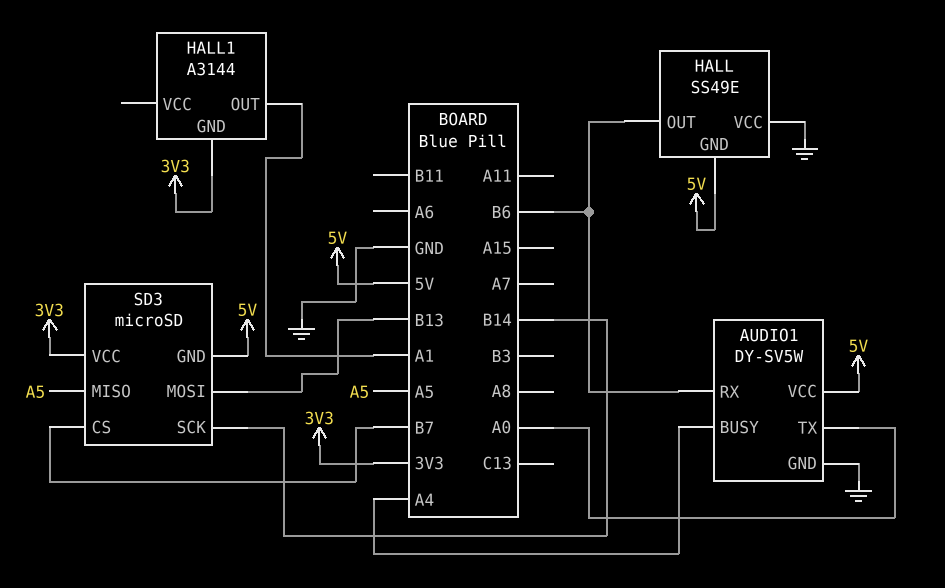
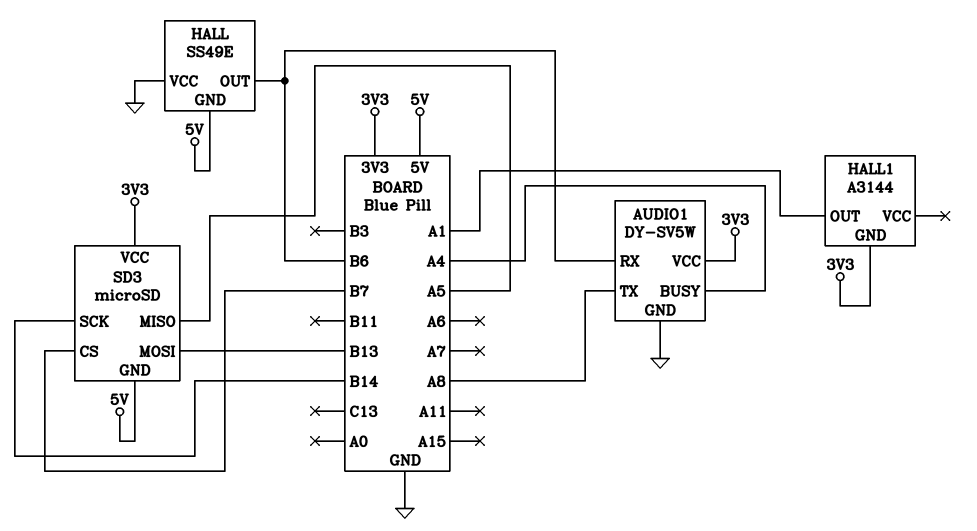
AUDIO1 pin TX: A0 -> A8
AUDIO1 pin VCC: 5V -> 3V3

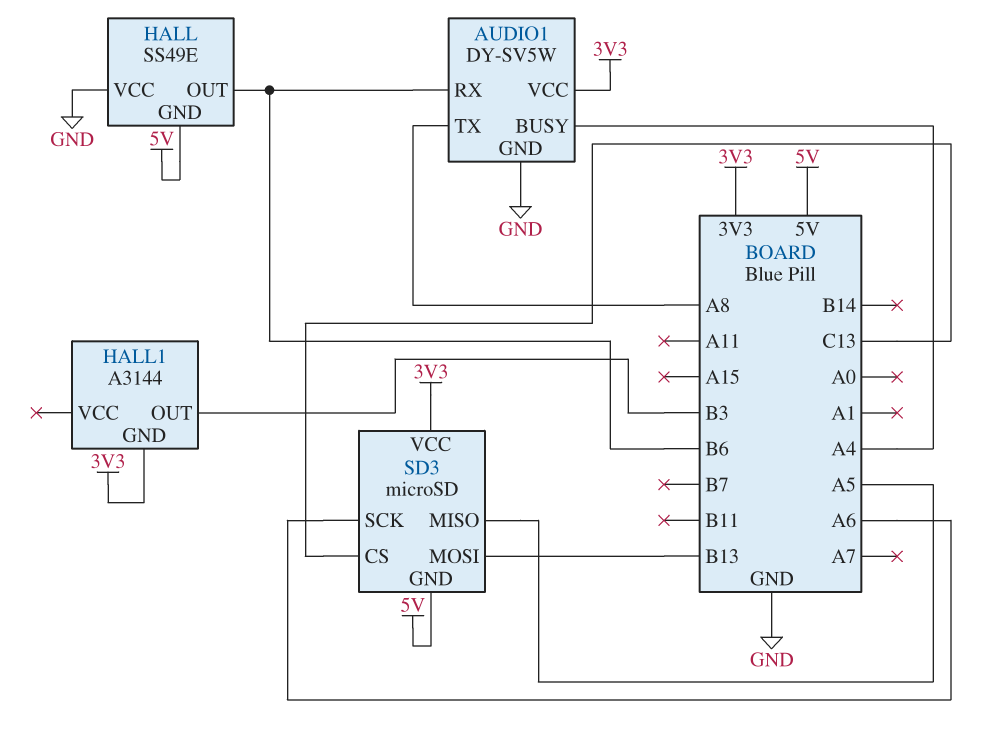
HALL1 pin OUT: A1 -> B3
SD3 pin CS: B7 -> C13
SD3 pin SCK: B14 -> A6

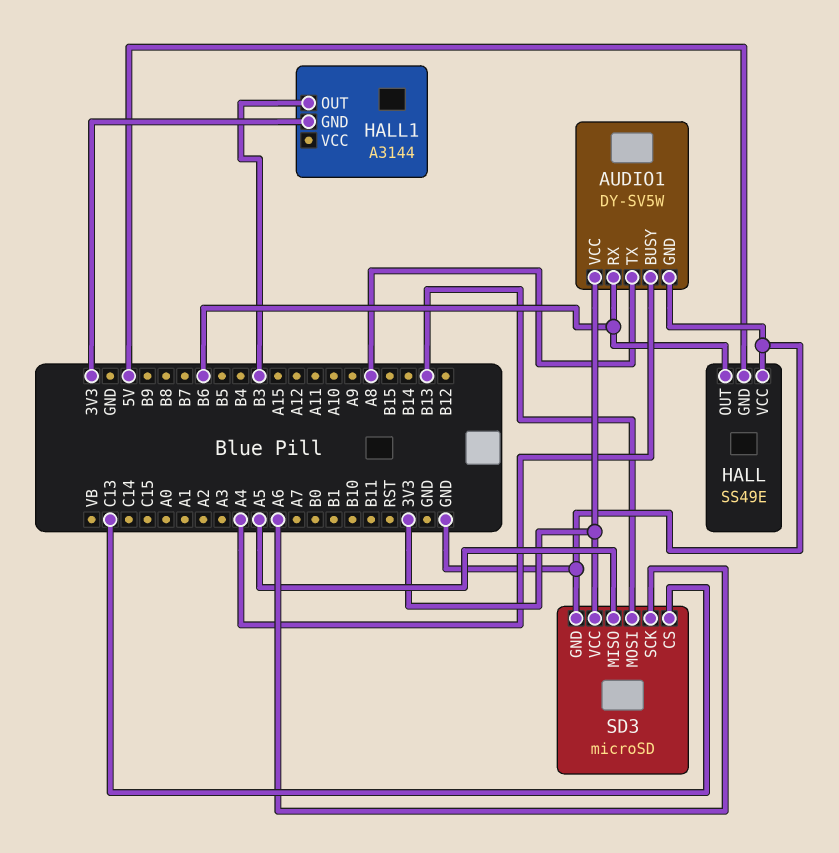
SD3 pin GND: 5V -> GND

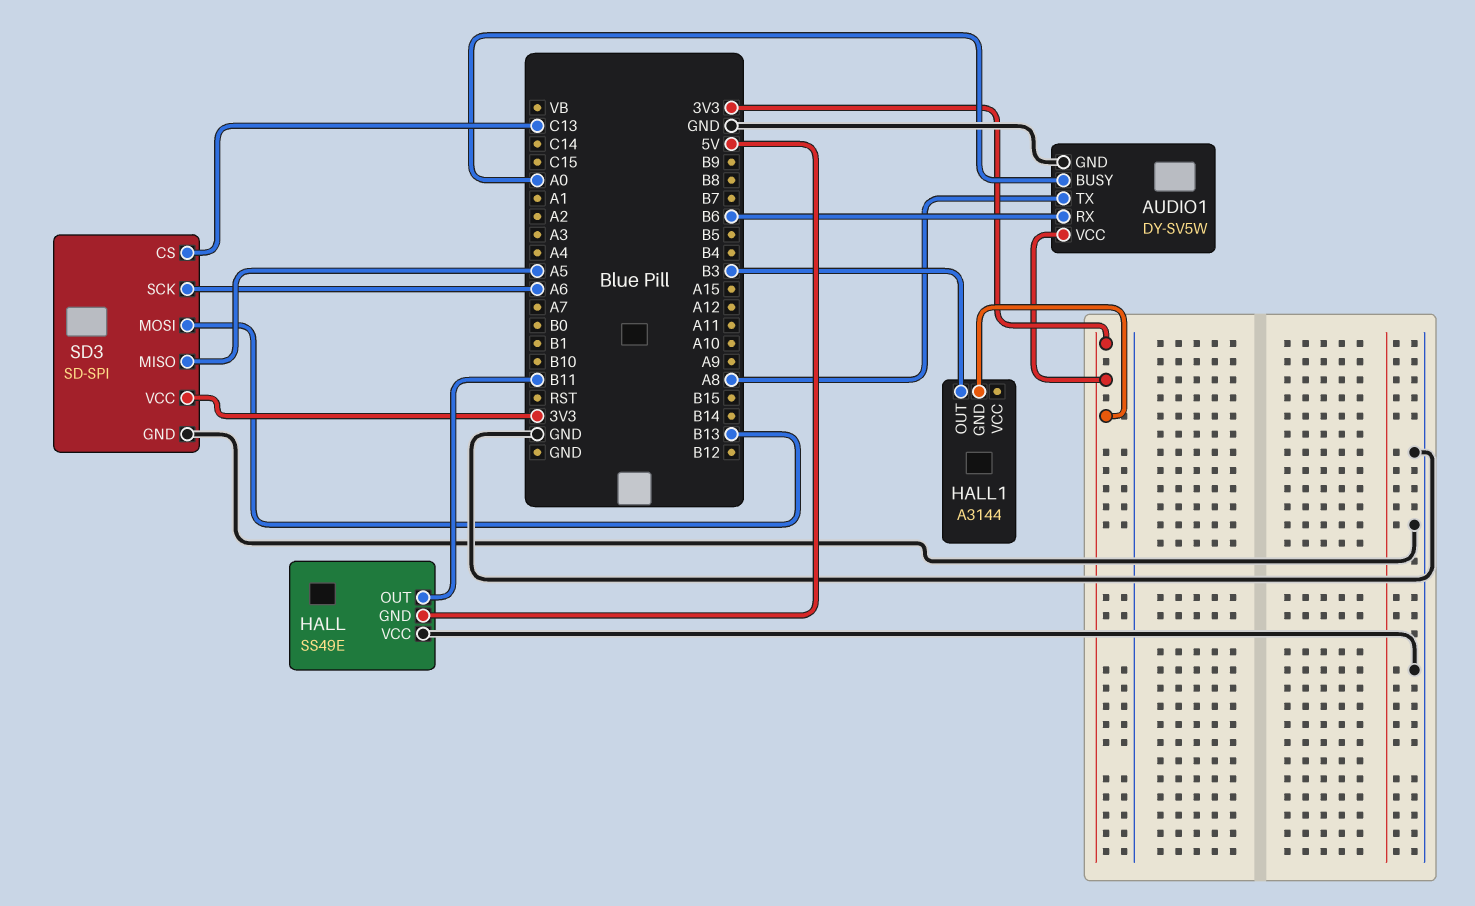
AUDIO1 pin BUSY: A4 -> A0
HALL pin OUT: B6 -> B11
SD3: microSD -> SD-SPI

